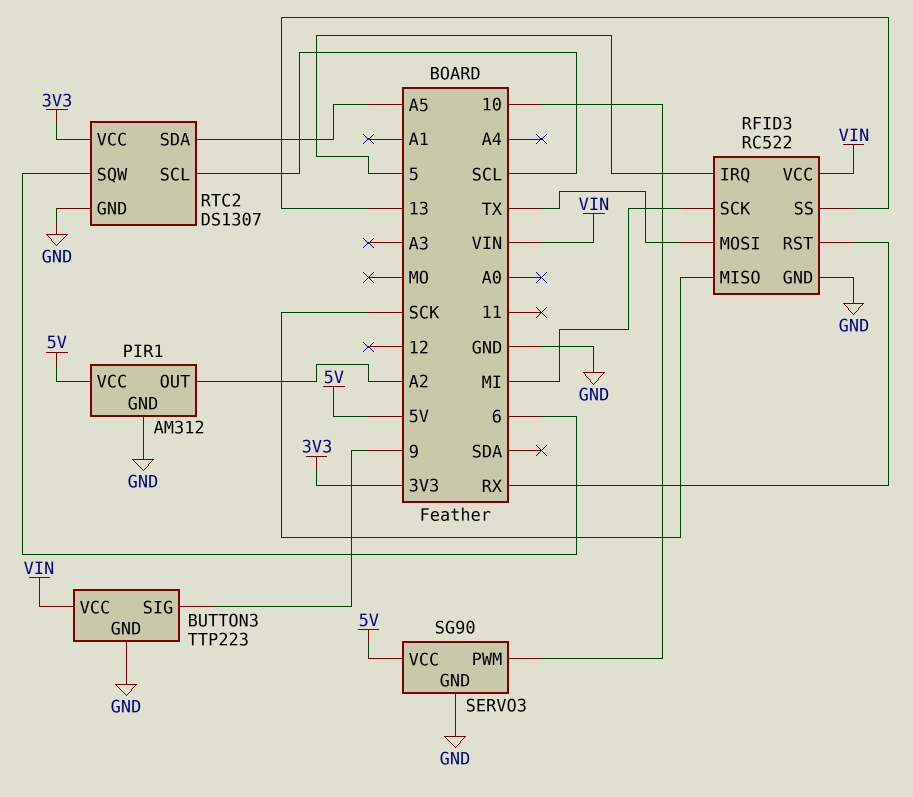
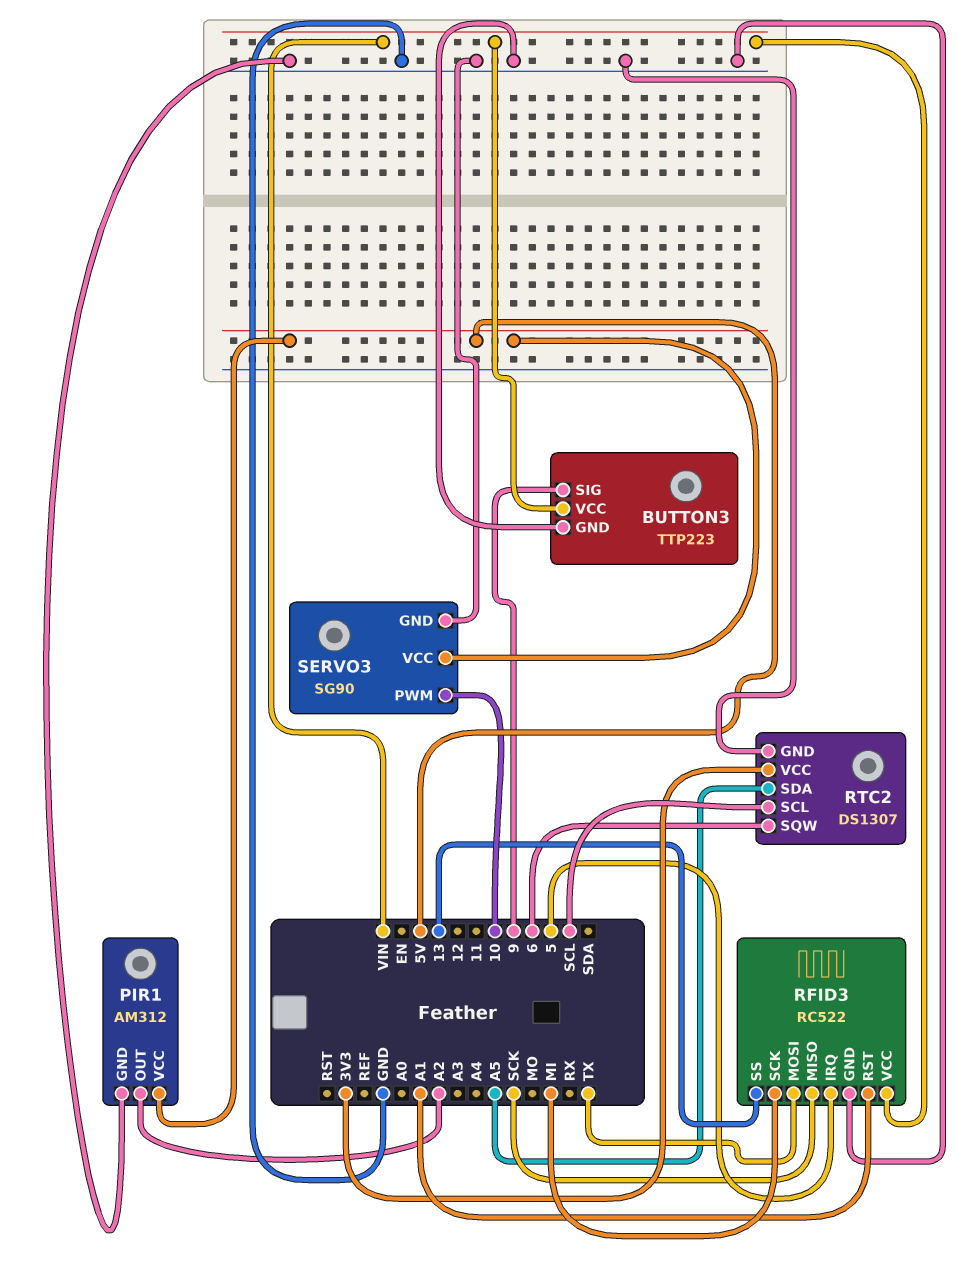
RFID3 pin RST: RX -> A1

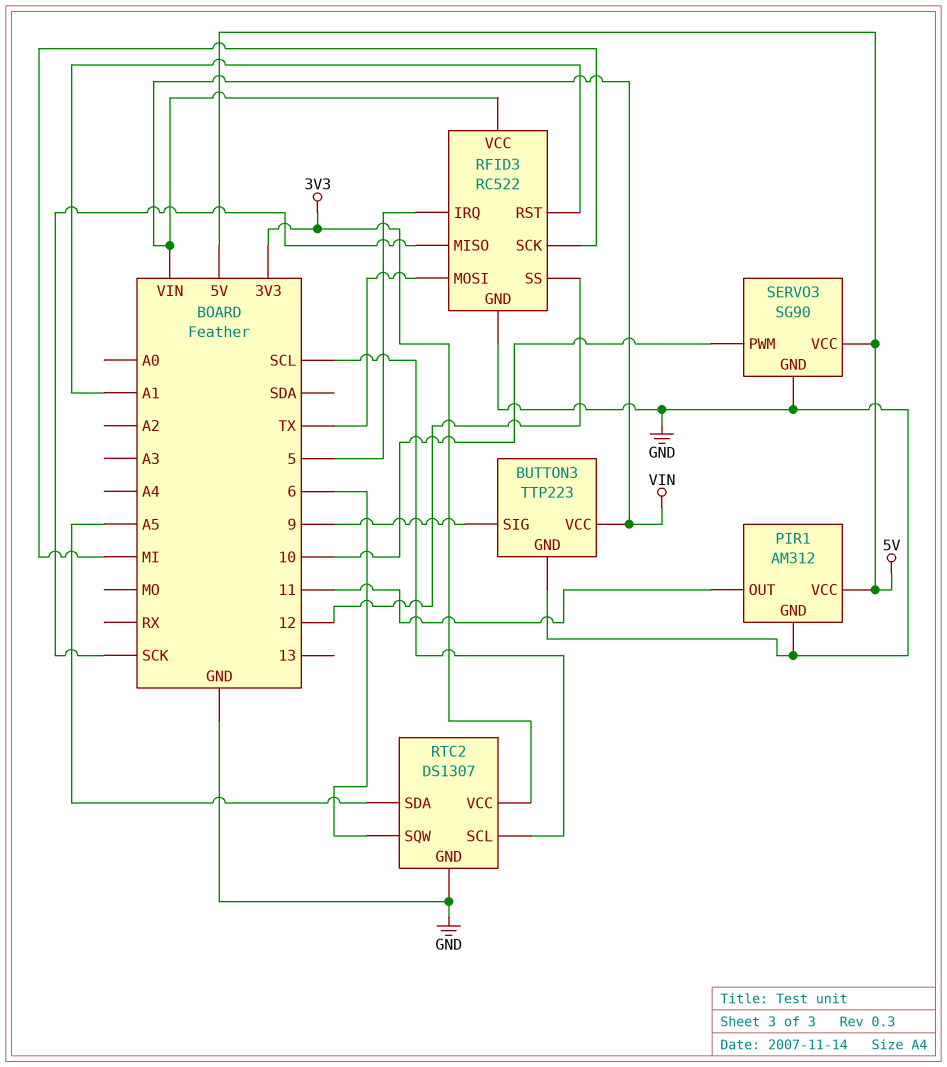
PIR1 pin OUT: A2 -> 11
RFID3 pin SS: 13 -> 12

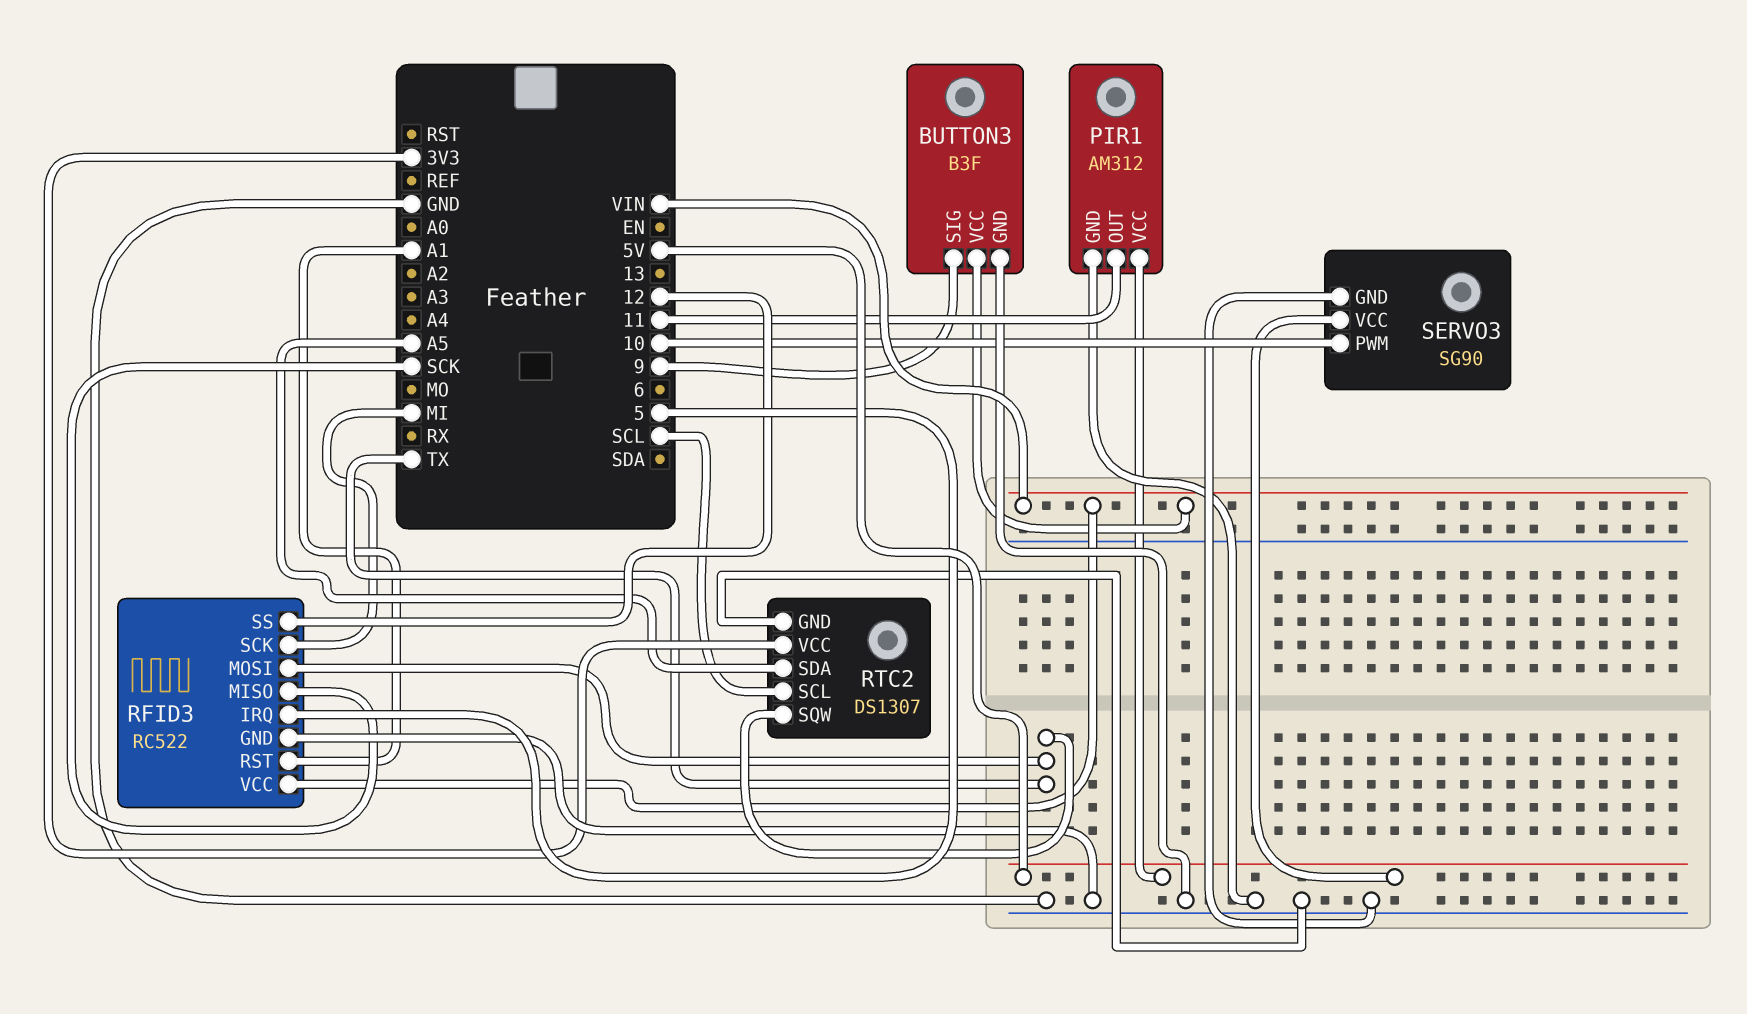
BUTTON3: TTP223 -> B3F
RTC2 pin SQW: 6 -> TX

